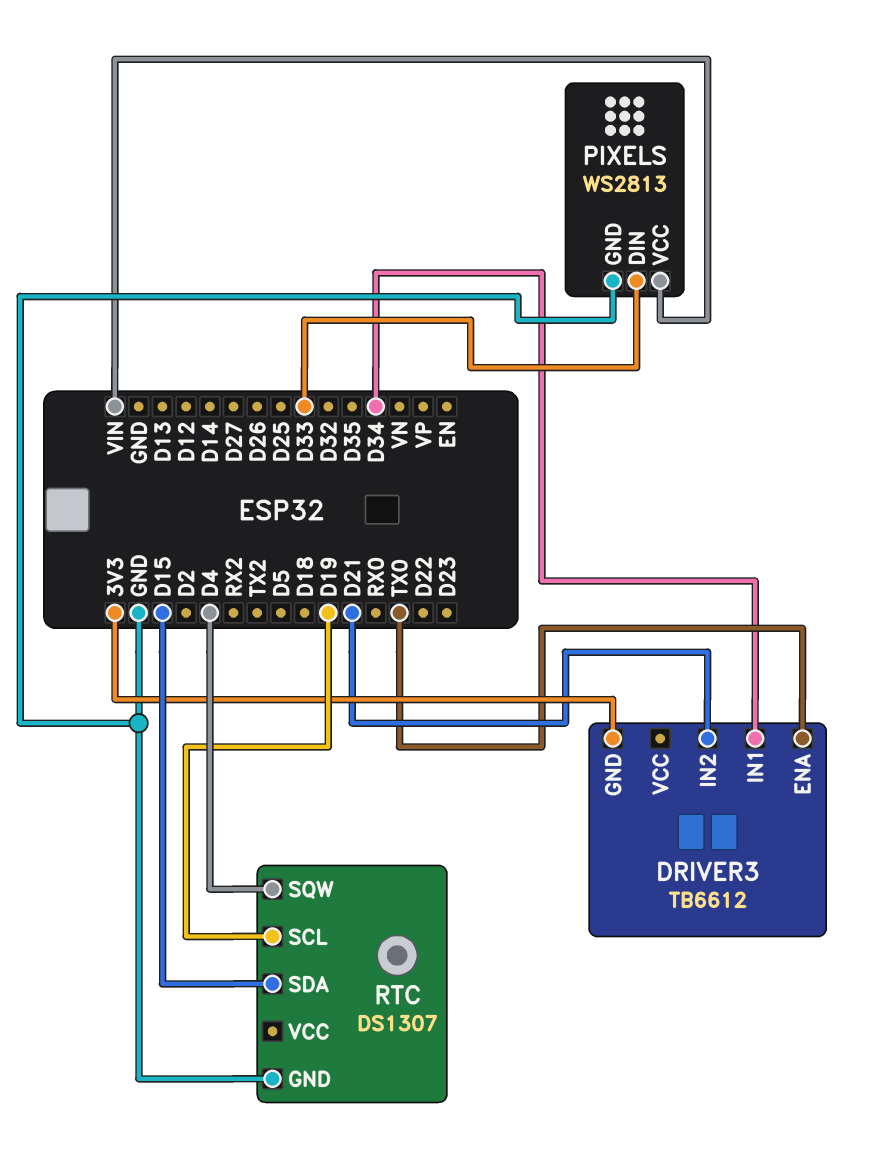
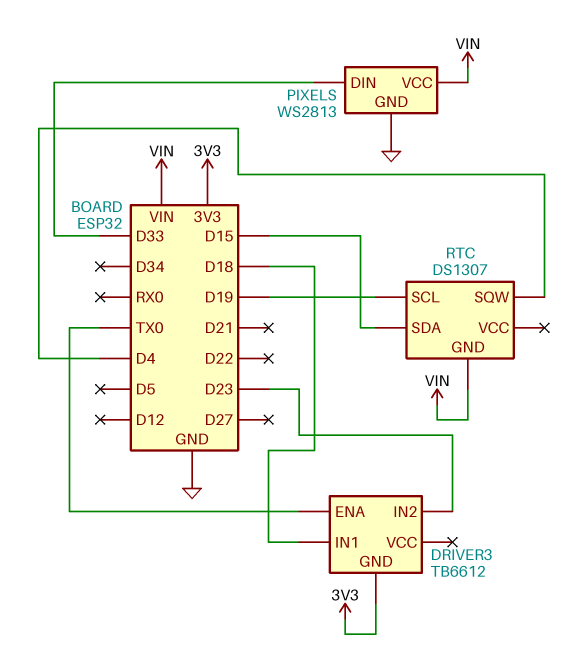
DRIVER3 pin IN1: D34 -> D18
DRIVER3 pin IN2: D21 -> D23
RTC pin GND: GND -> VIN

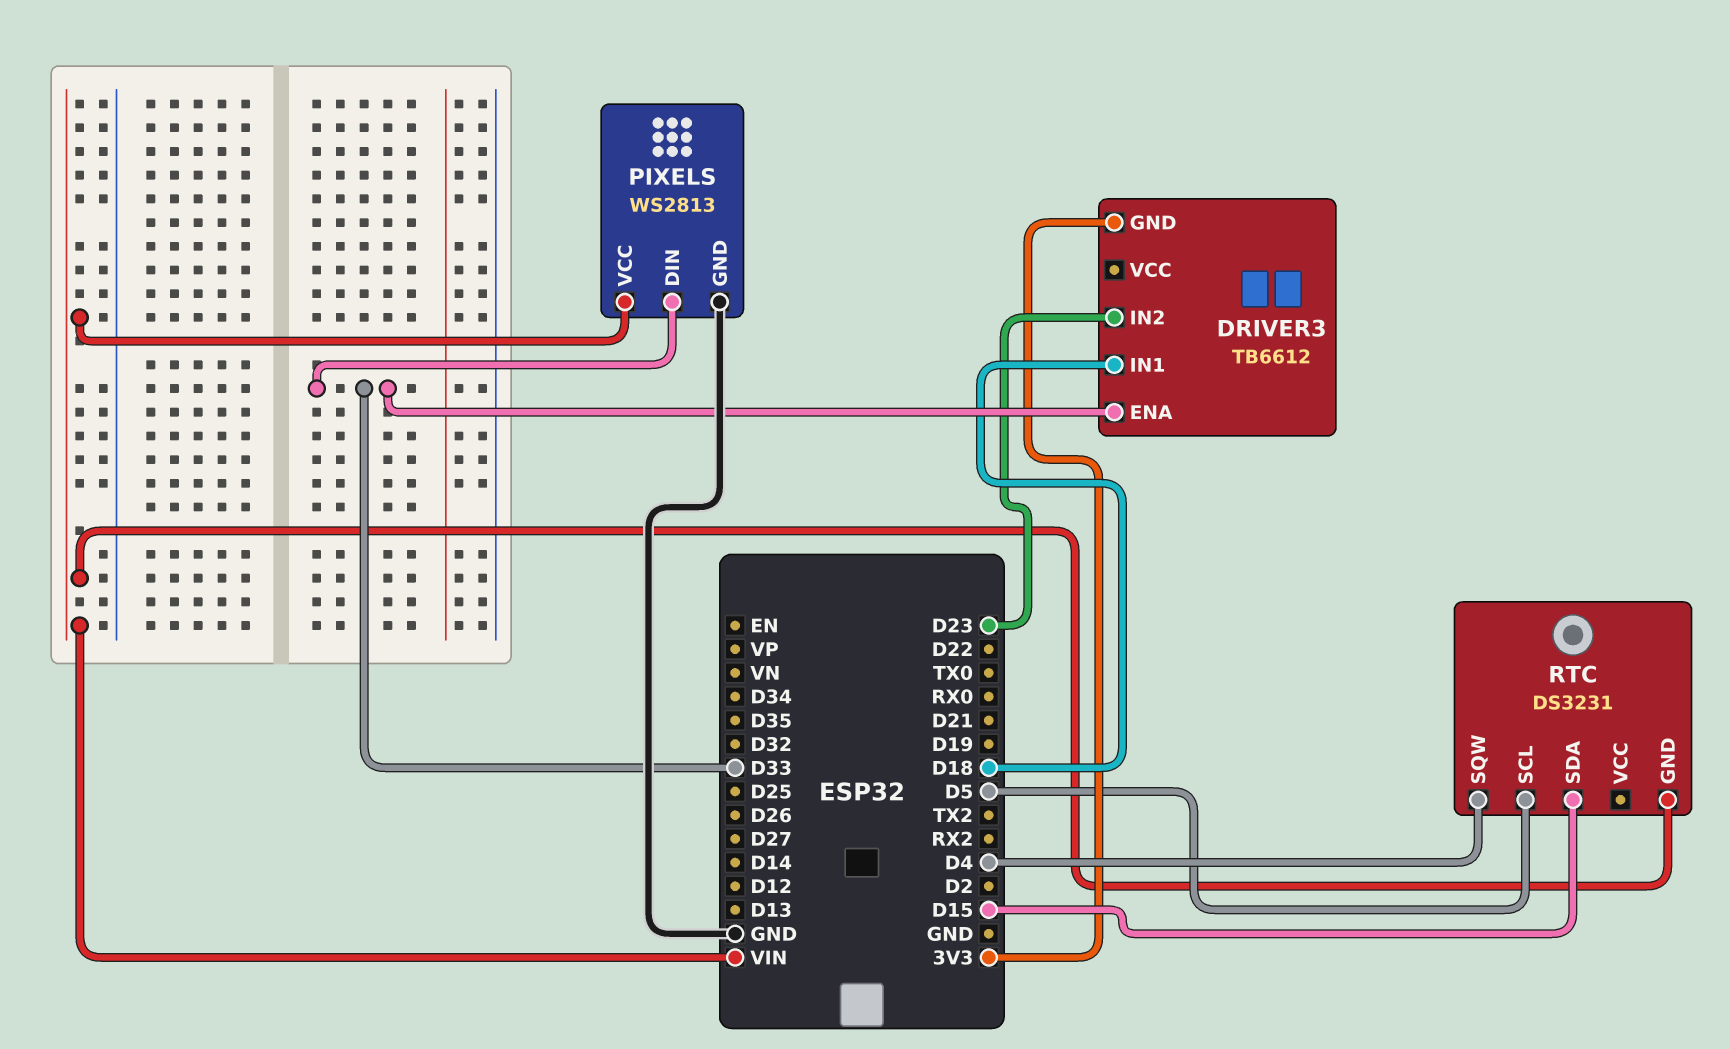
DRIVER3 pin ENA: TX0 -> D33
RTC: DS1307 -> DS3231
RTC pin SCL: D19 -> D5

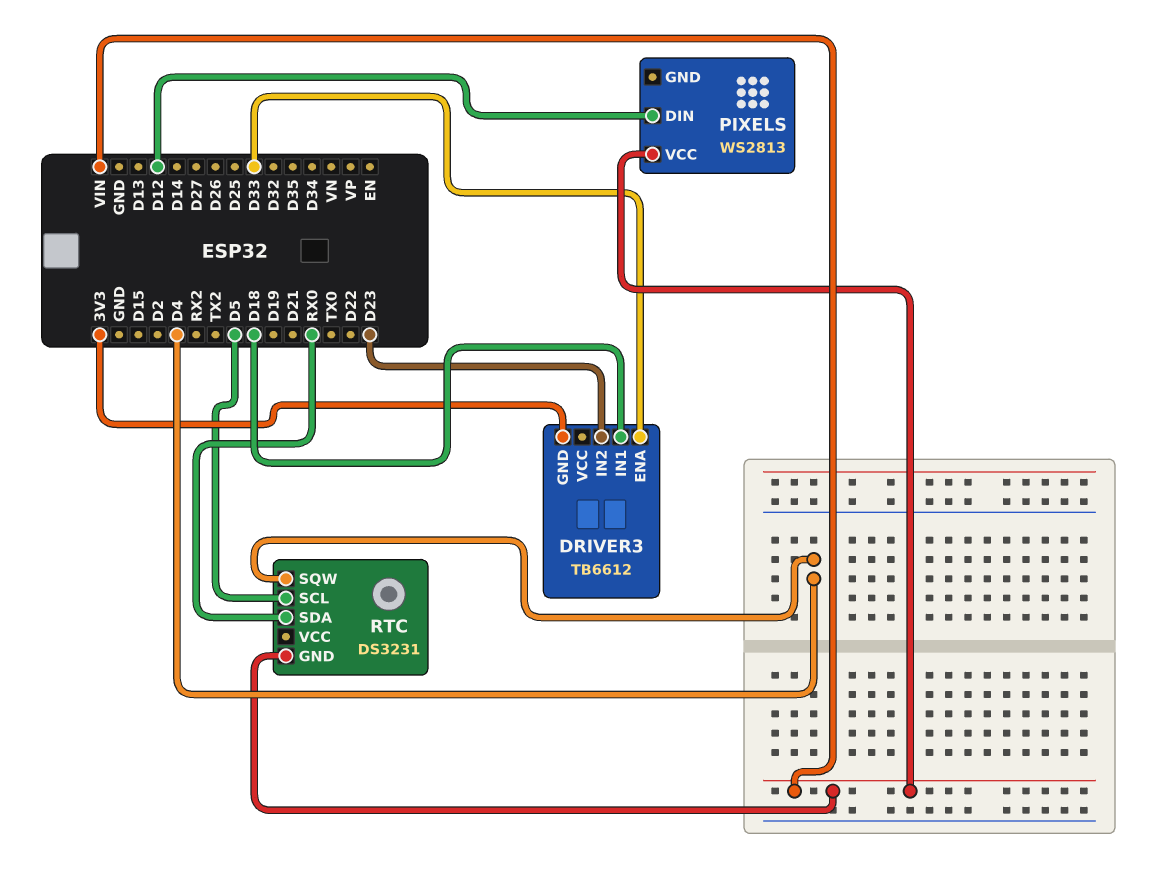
PIXELS pin DIN: D33 -> D12
PIXELS pin GND: GND -> none
RTC pin SDA: D15 -> RX0

